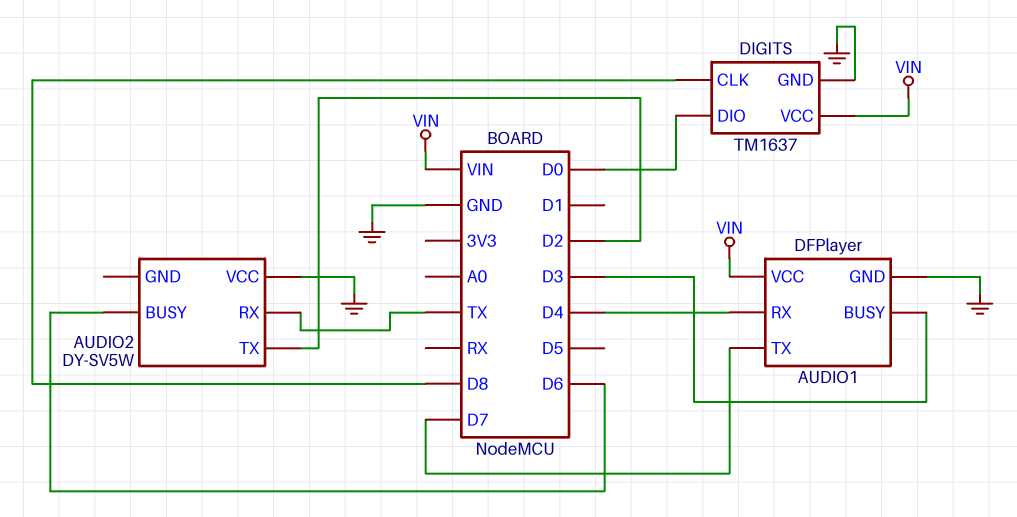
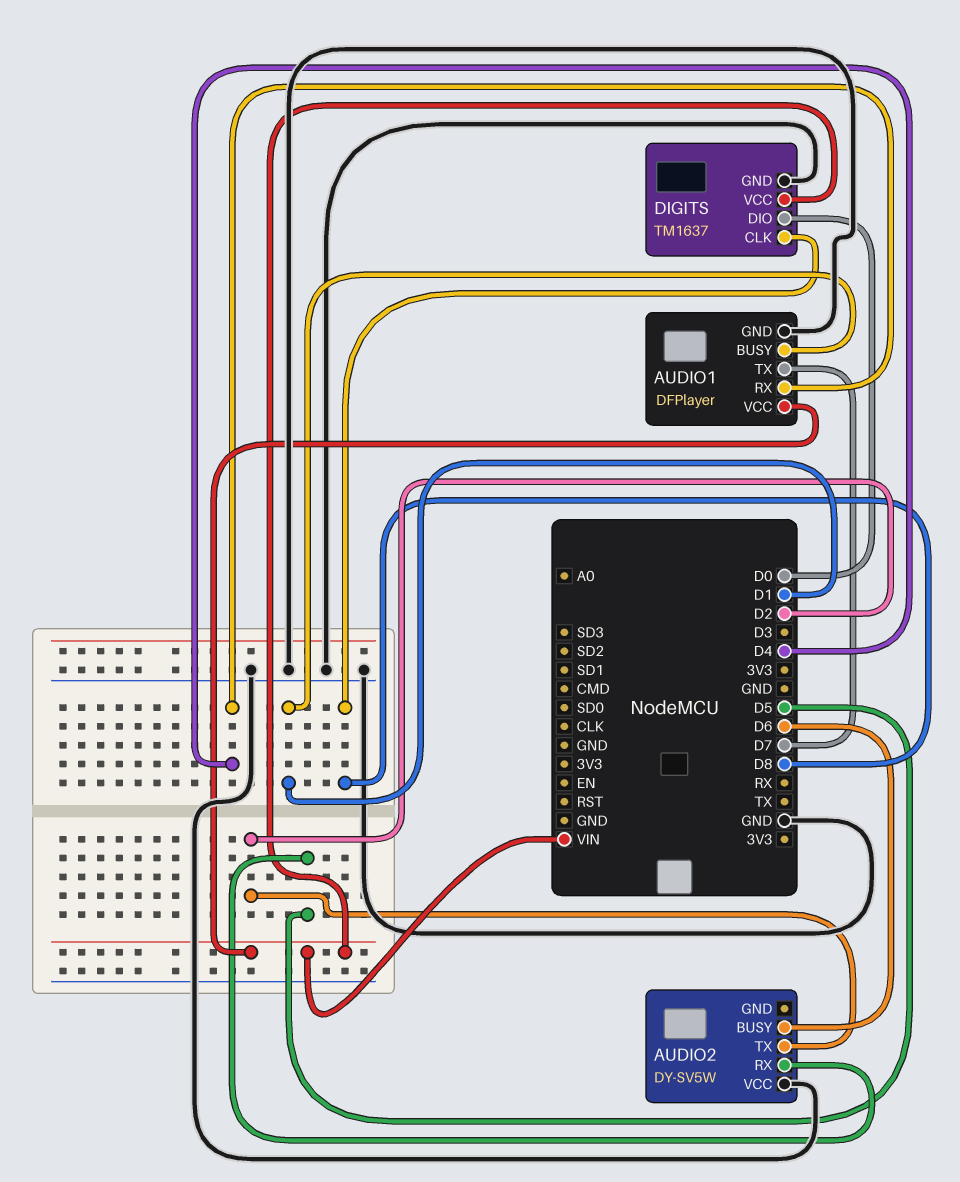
AUDIO1 pin BUSY: D3 -> D1
AUDIO2 pin RX: TX -> D5

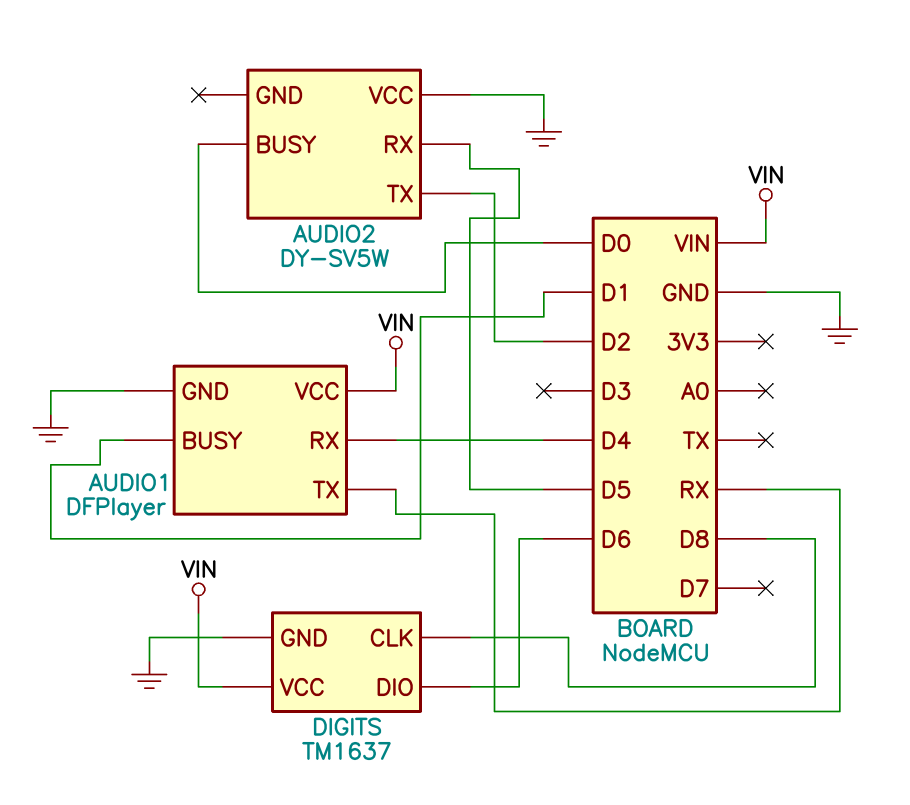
AUDIO1 pin TX: D7 -> RX
AUDIO2 pin BUSY: D6 -> D0
DIGITS pin DIO: D0 -> D6

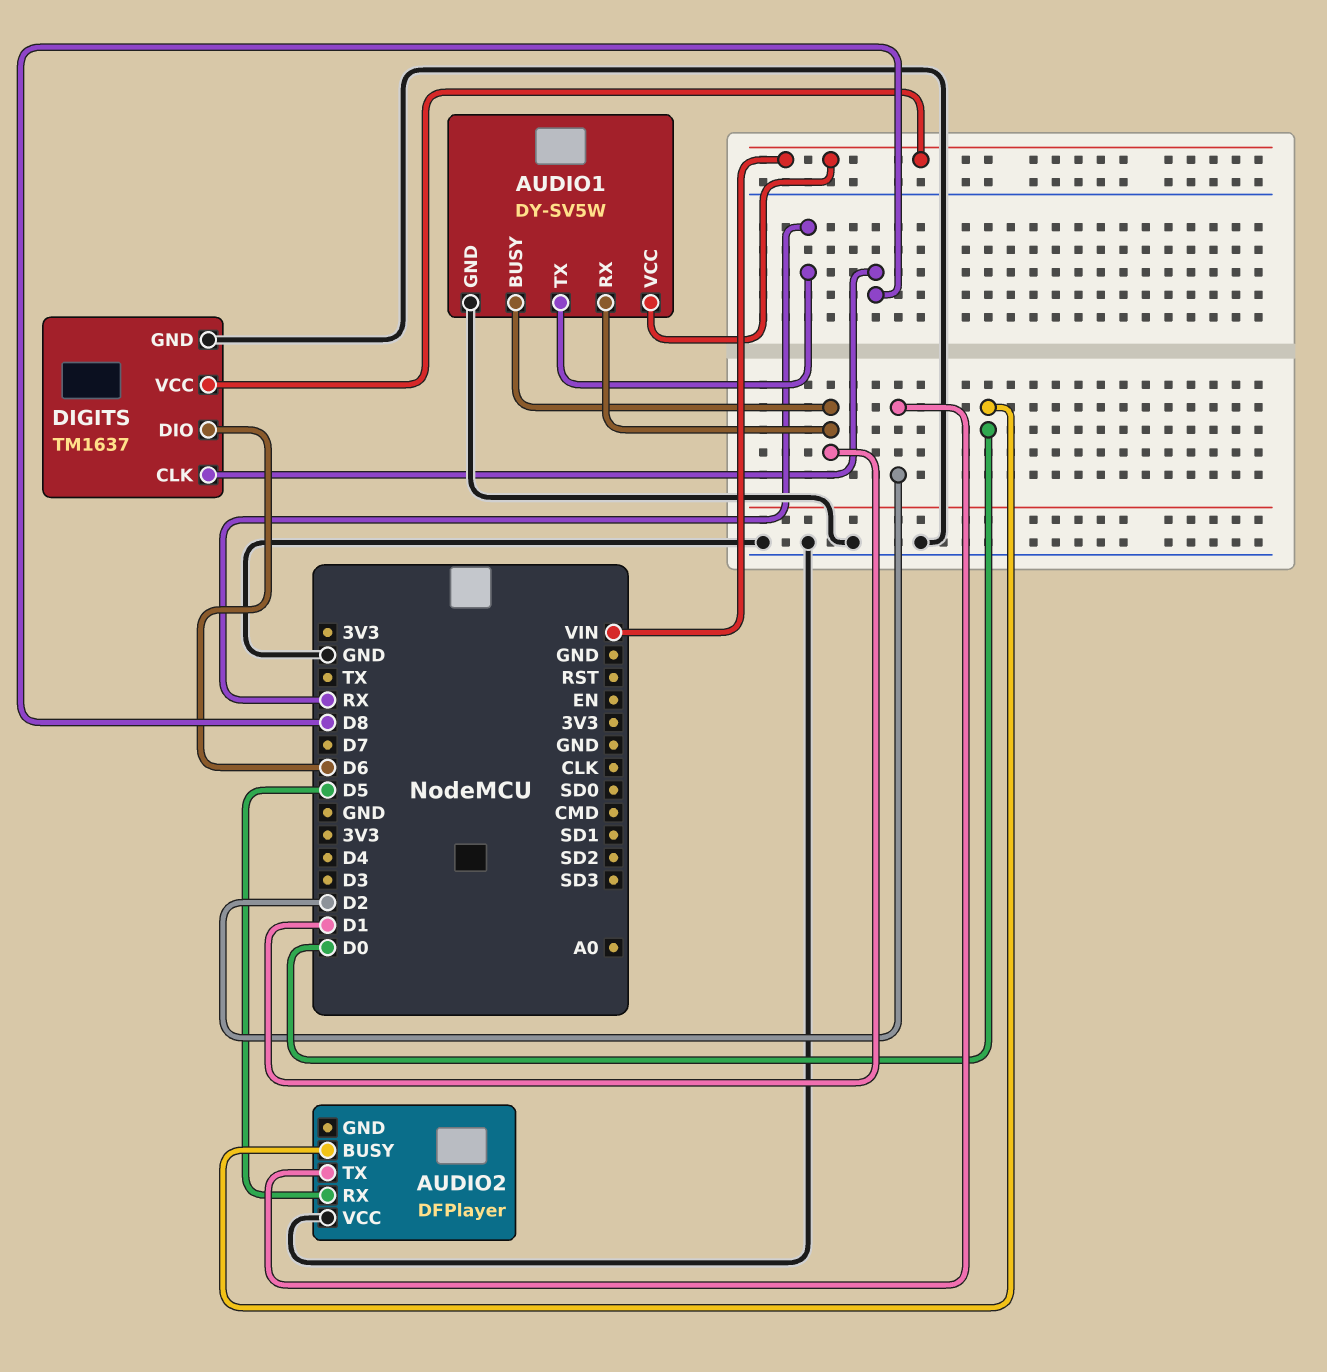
AUDIO1: DFPlayer -> DY-SV5W
AUDIO1 pin RX: D4 -> D1
AUDIO2: DY-SV5W -> DFPlayer

